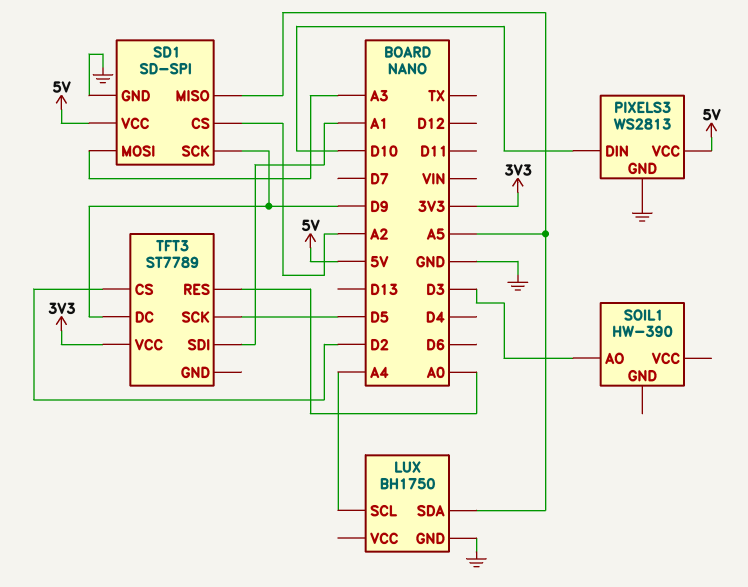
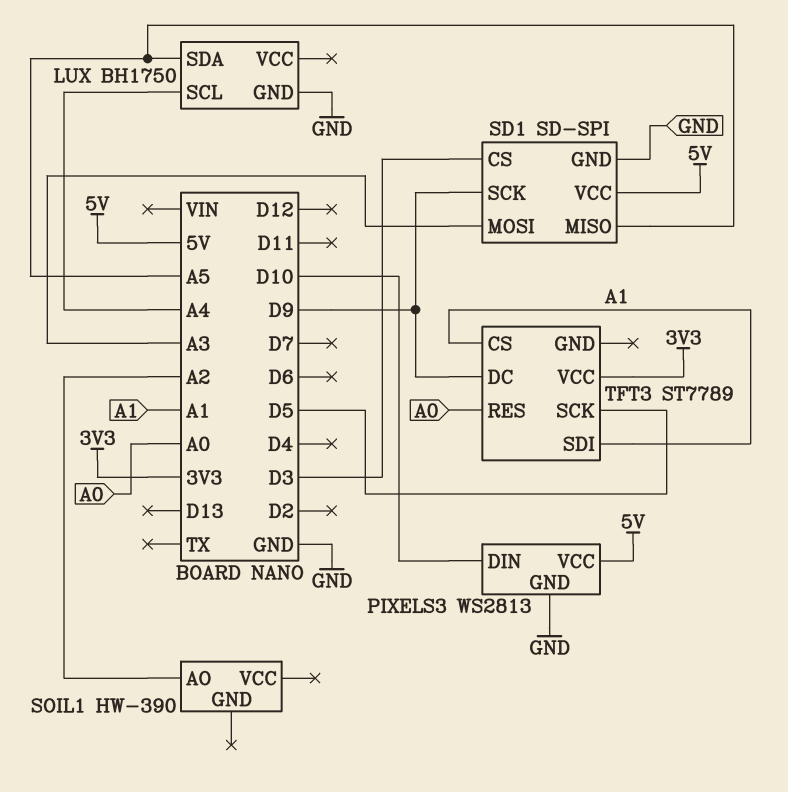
SD1 pin CS: A2 -> D3
SOIL1 pin AO: D3 -> A2
TFT3 pin CS: D2 -> A1

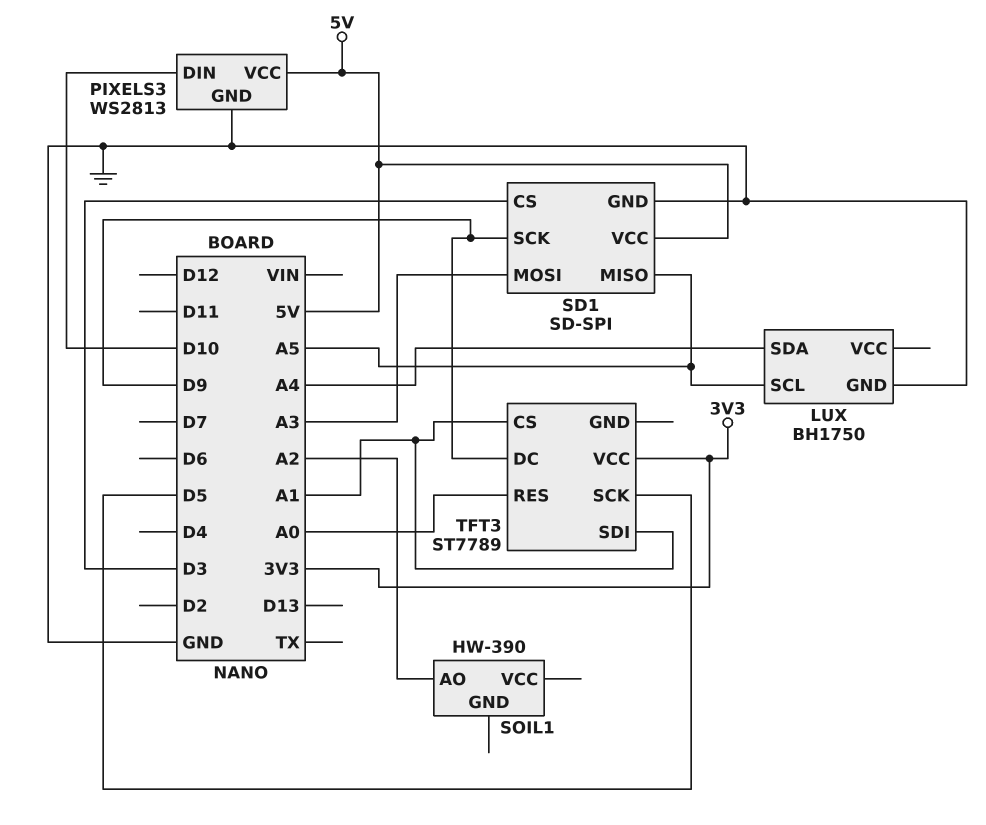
LUX pin SCL: A4 -> A5
LUX pin SDA: A5 -> A4

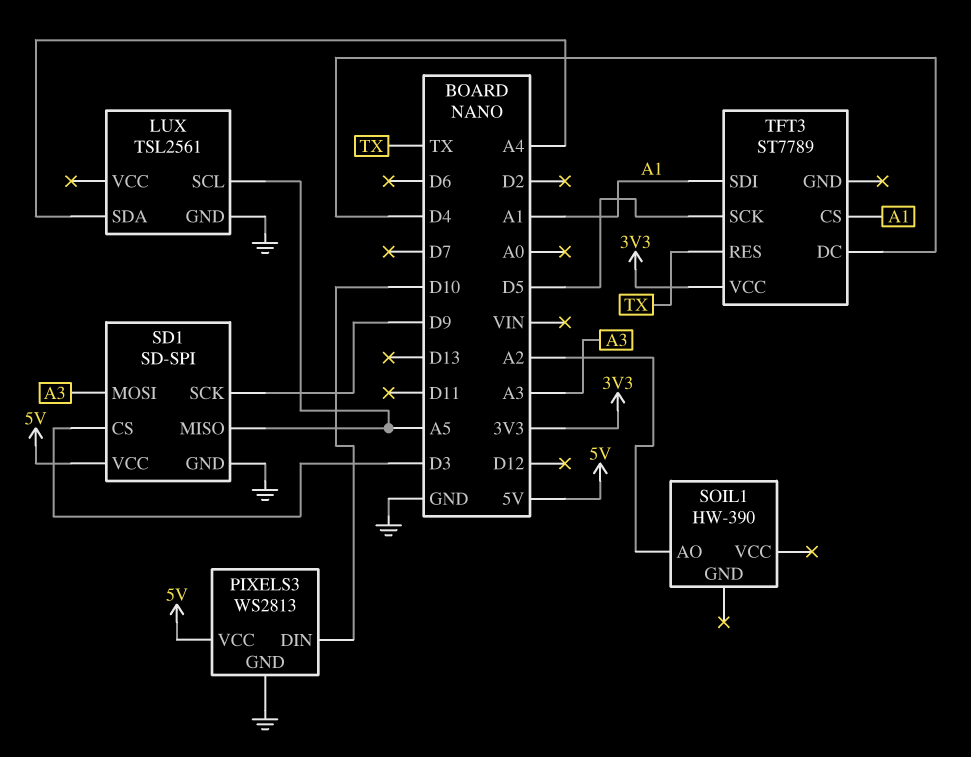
LUX: BH1750 -> TSL2561
TFT3 pin DC: D9 -> D4
TFT3 pin RES: A0 -> TX

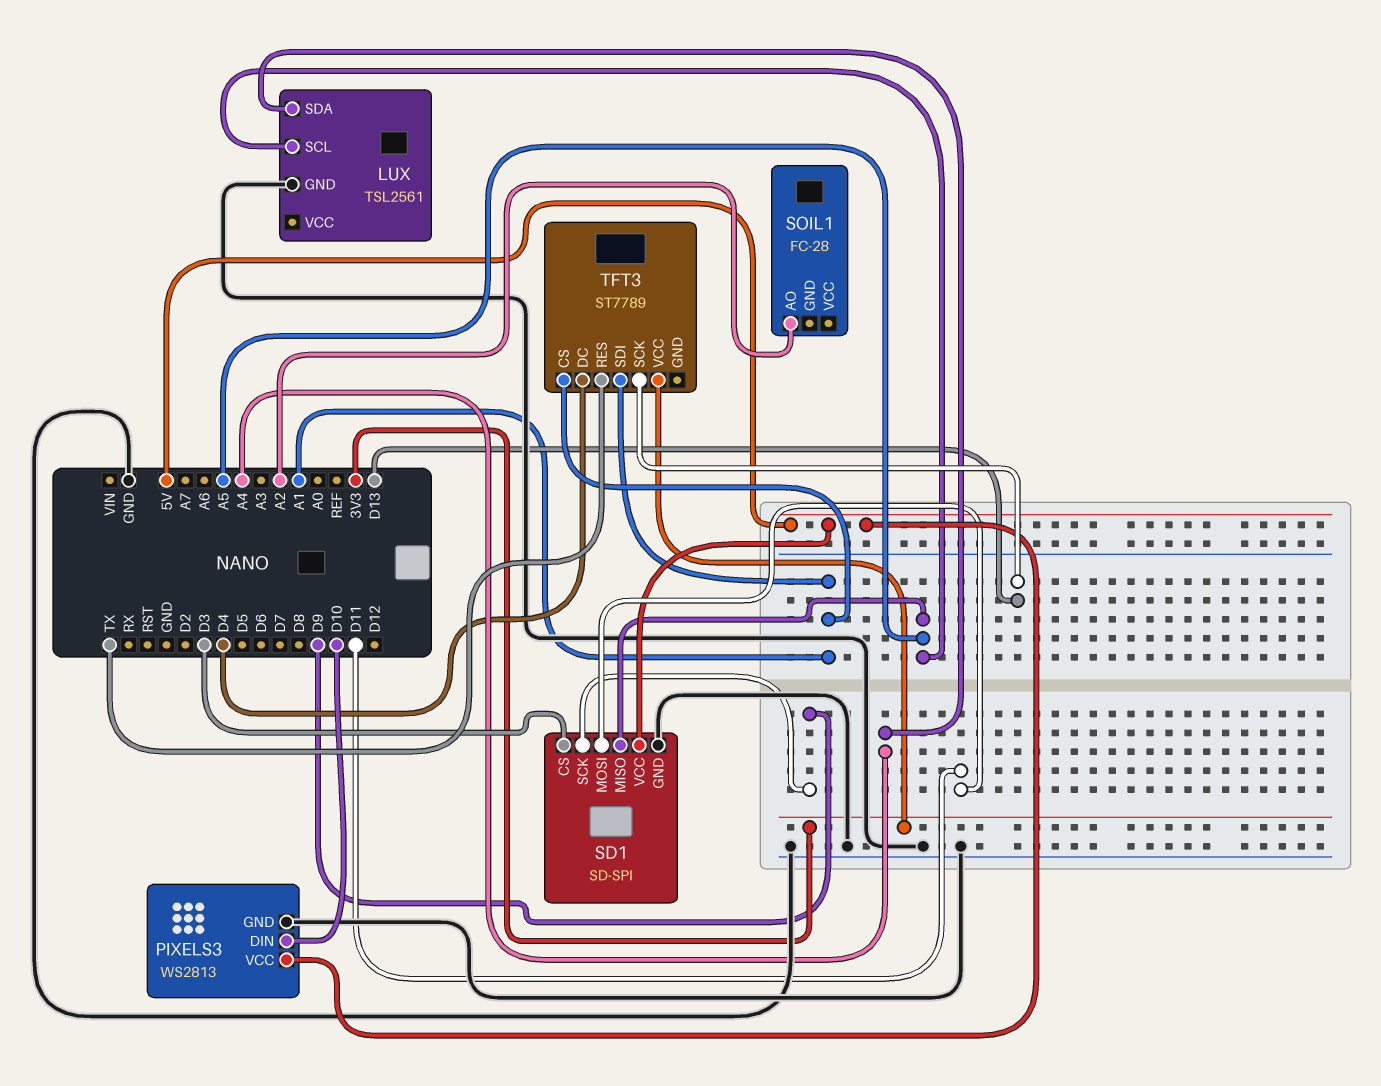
SD1 pin MOSI: A3 -> D11
SOIL1: HW-390 -> FC-28
TFT3 pin SCK: D5 -> D13

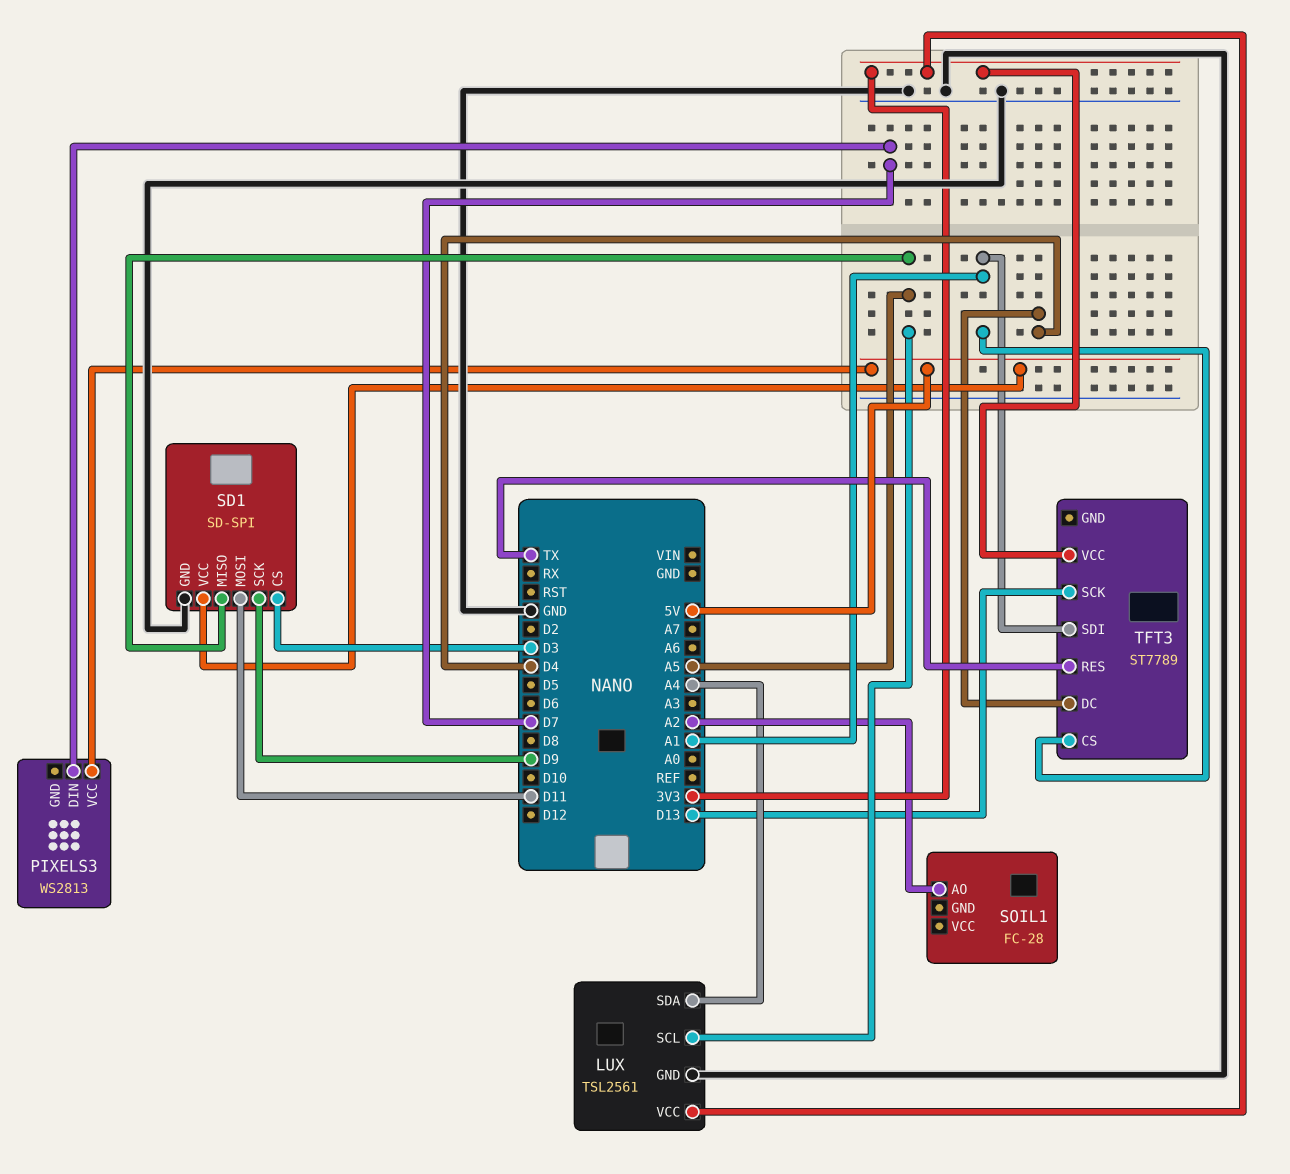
LUX pin VCC: none -> 3V3
PIXELS3 pin DIN: D10 -> D7
PIXELS3 pin GND: GND -> none

